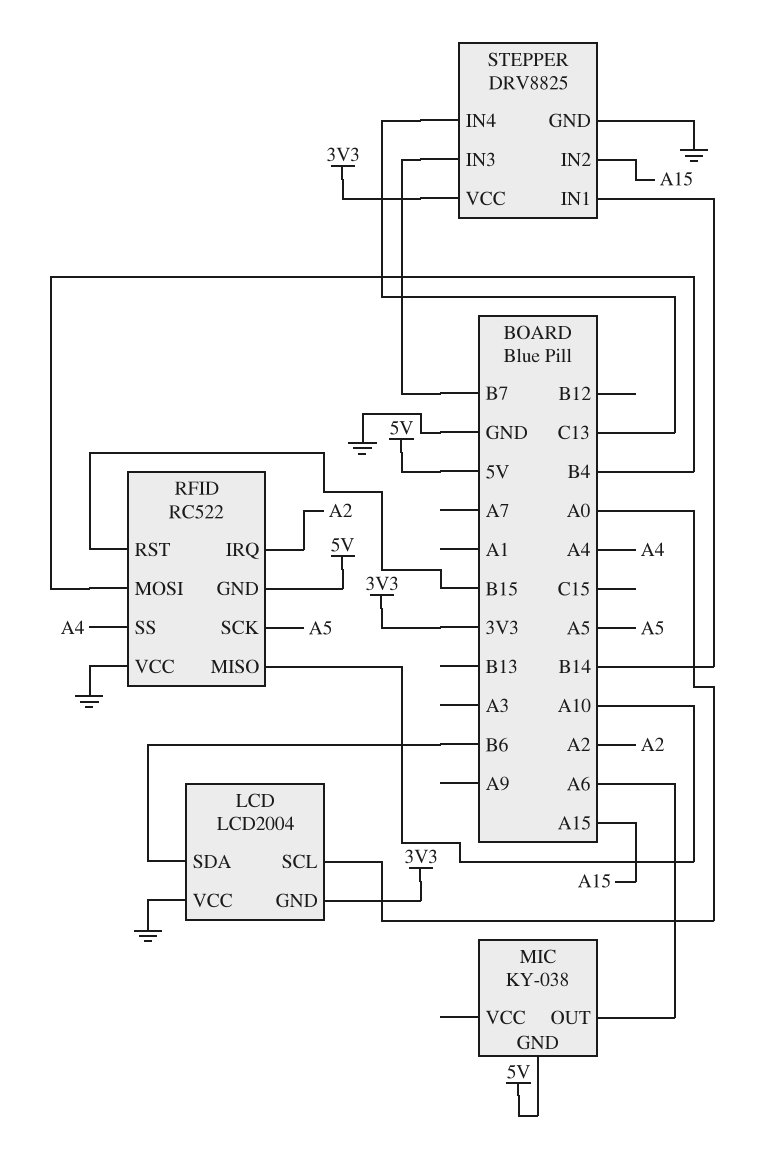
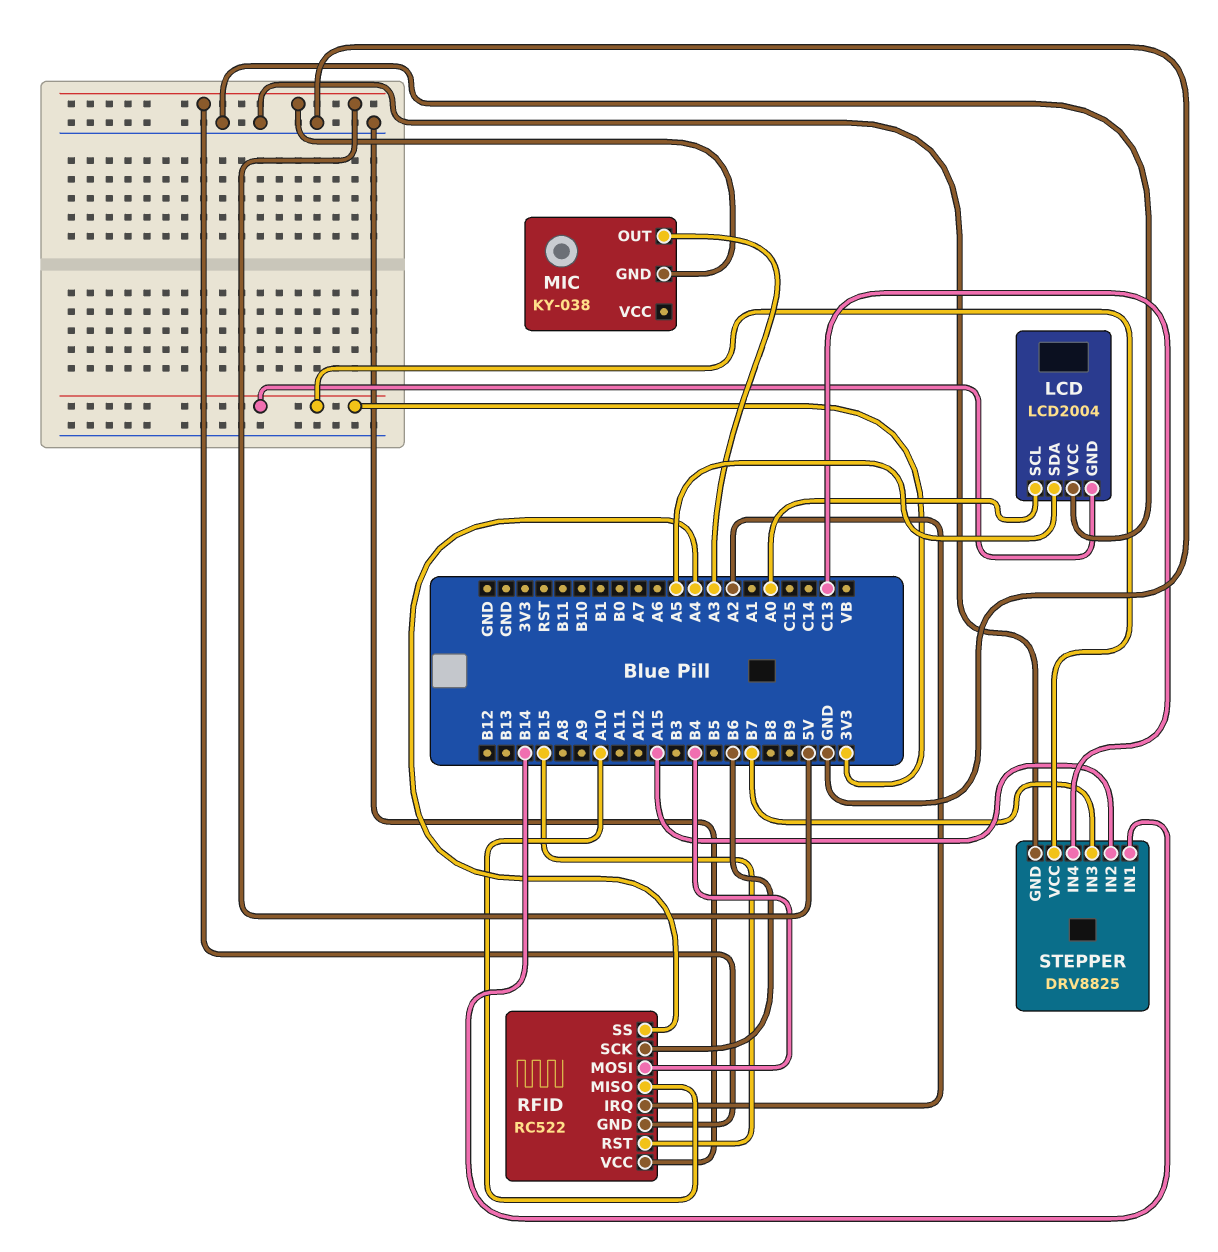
LCD pin SDA: B6 -> A5
MIC pin OUT: A6 -> A3
RFID pin SCK: A5 -> B6

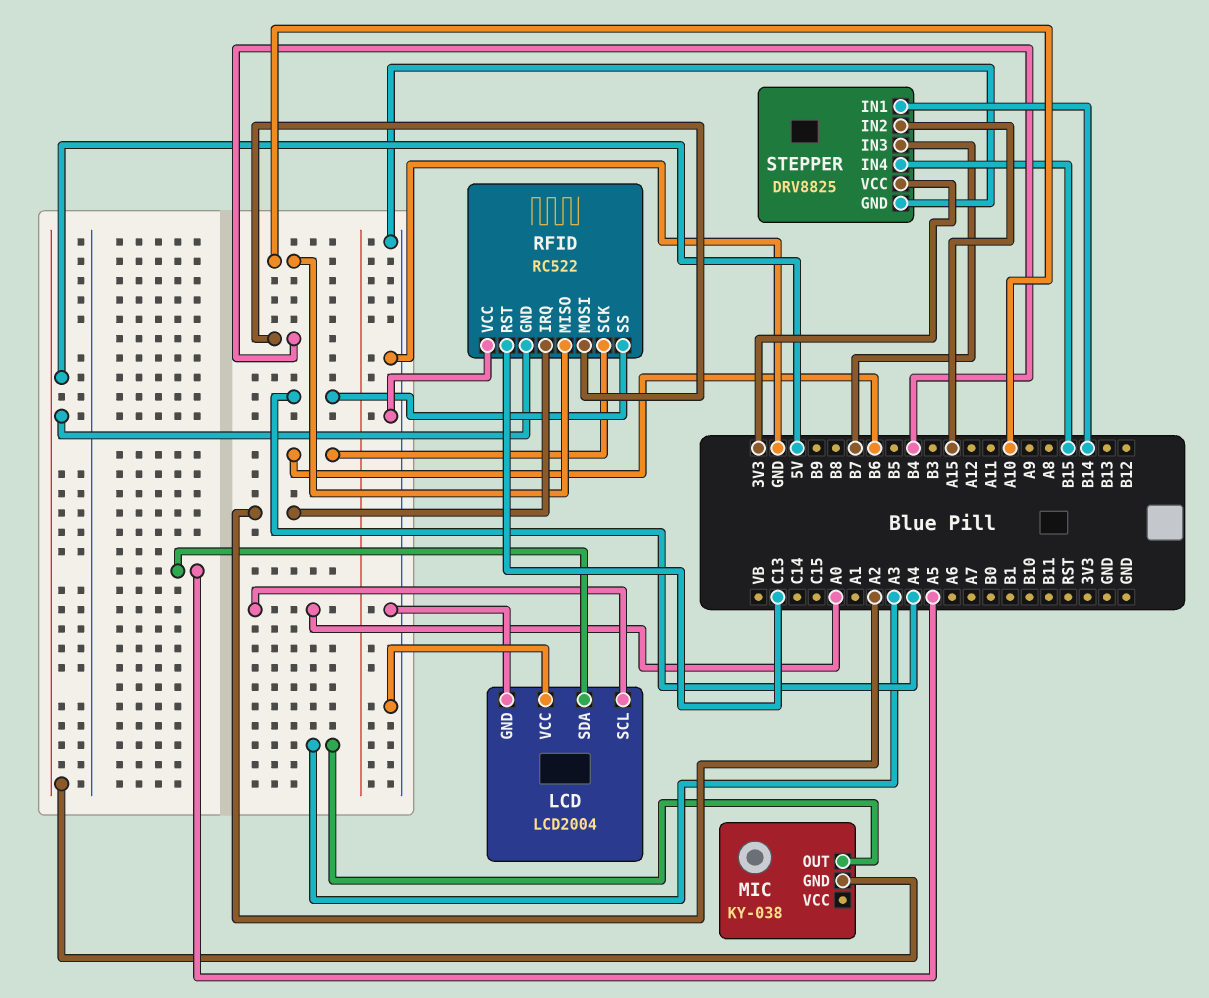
LCD pin GND: 3V3 -> GND
RFID pin RST: B15 -> C13
STEPPER pin IN4: C13 -> B15

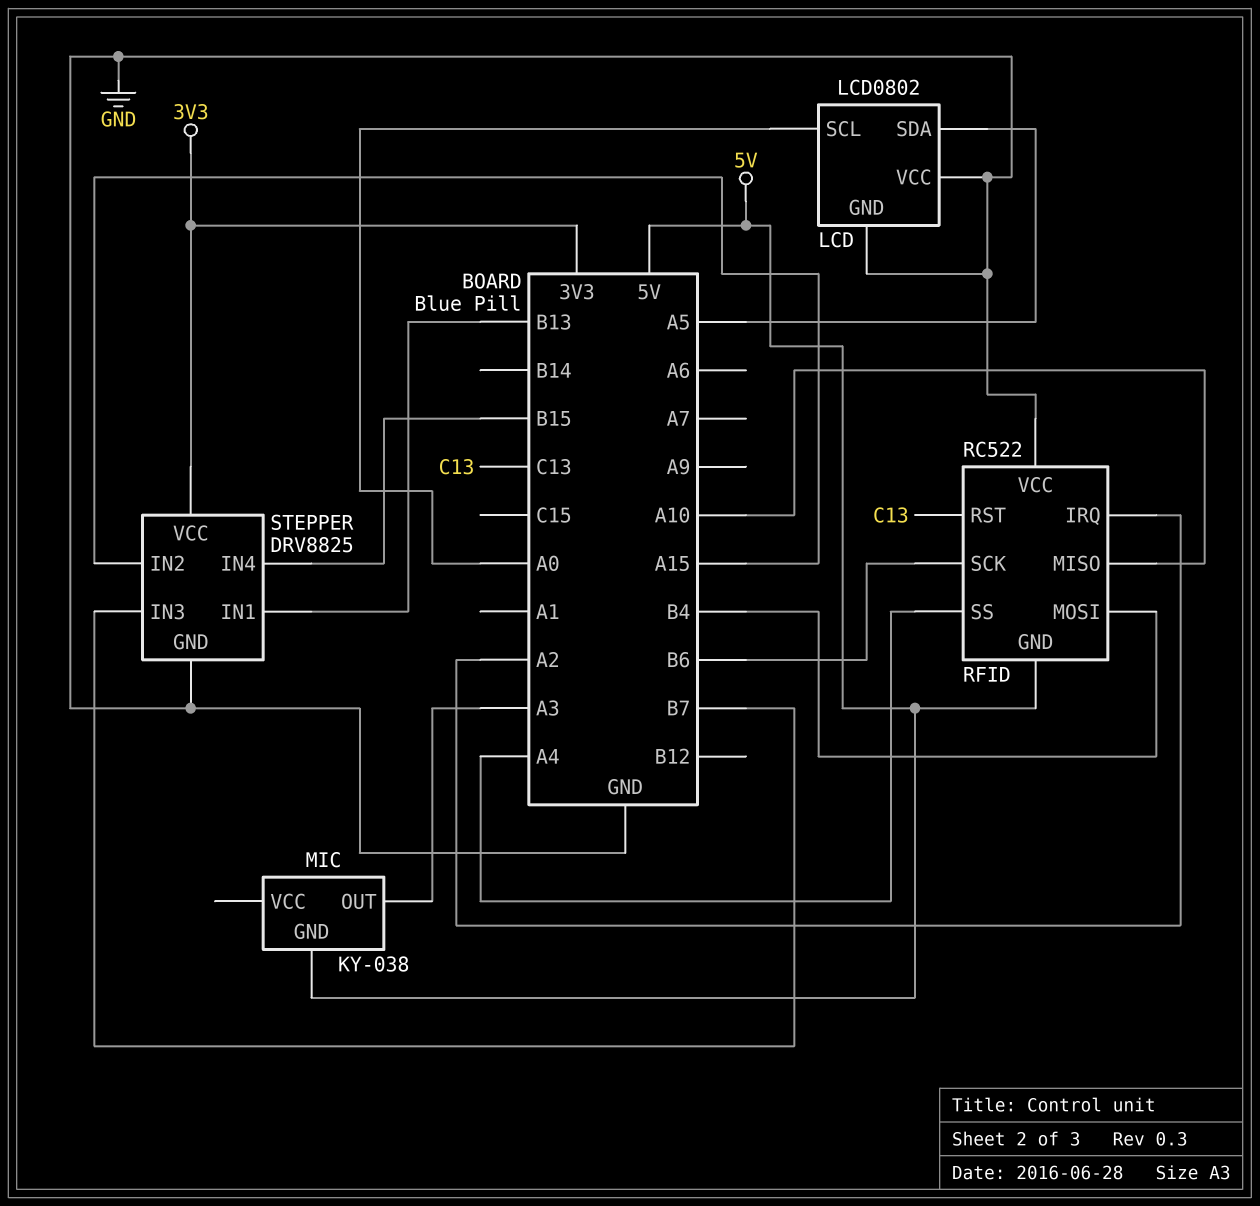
LCD: LCD2004 -> LCD0802
STEPPER pin IN1: B14 -> B13

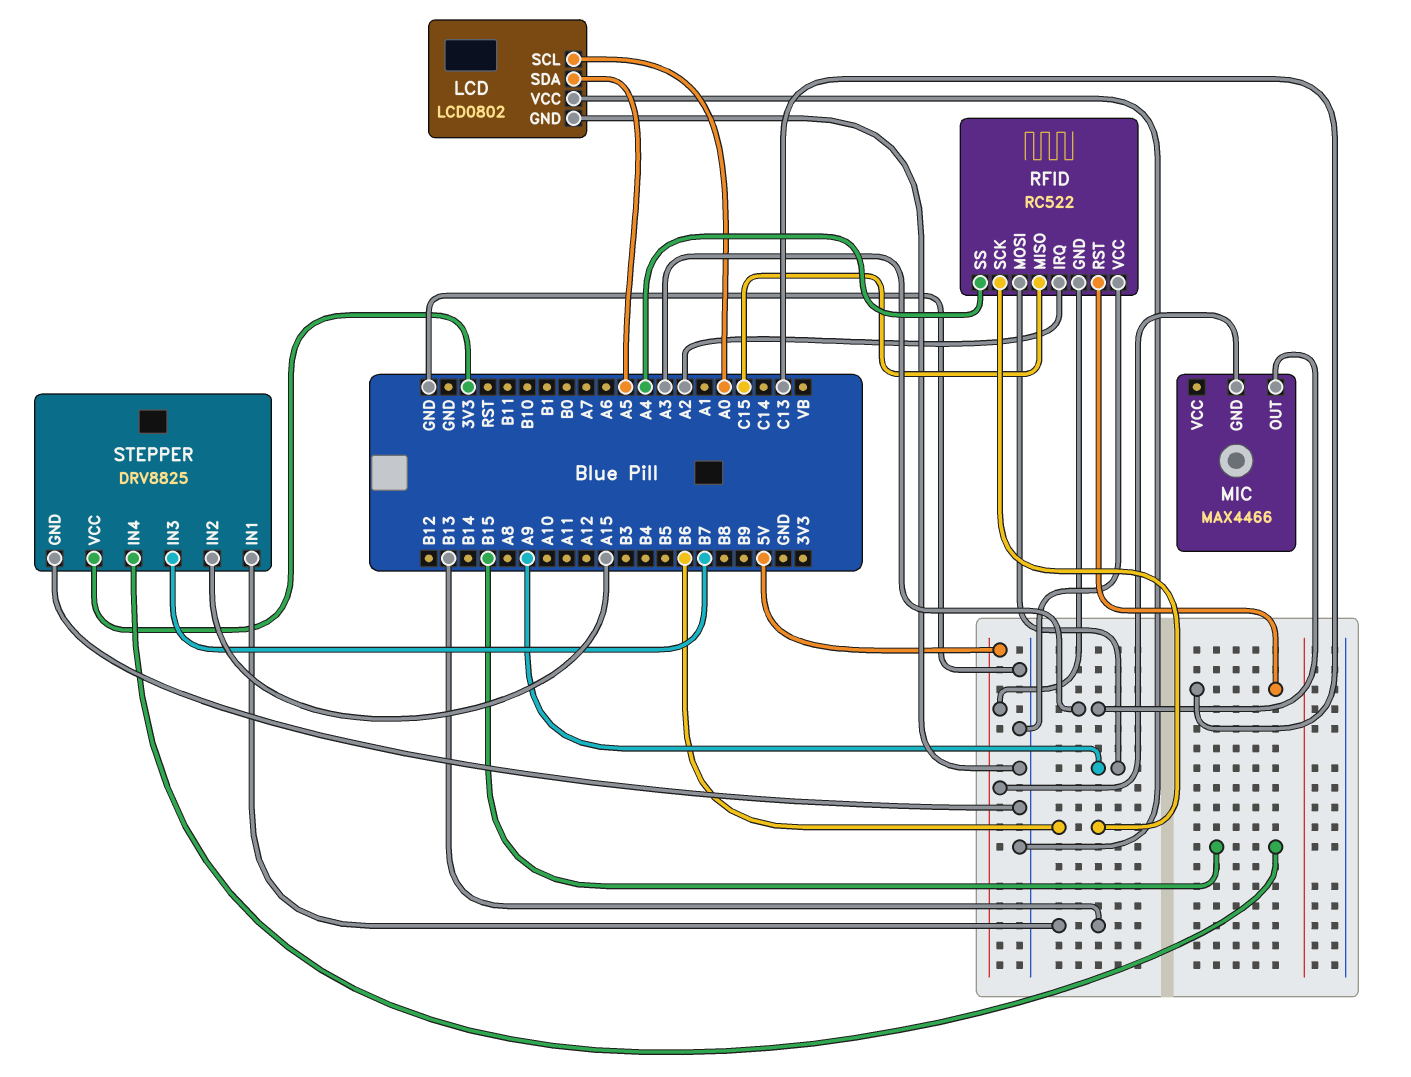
MIC: KY-038 -> MAX4466
RFID pin MISO: A10 -> C15
RFID pin MOSI: B4 -> A9

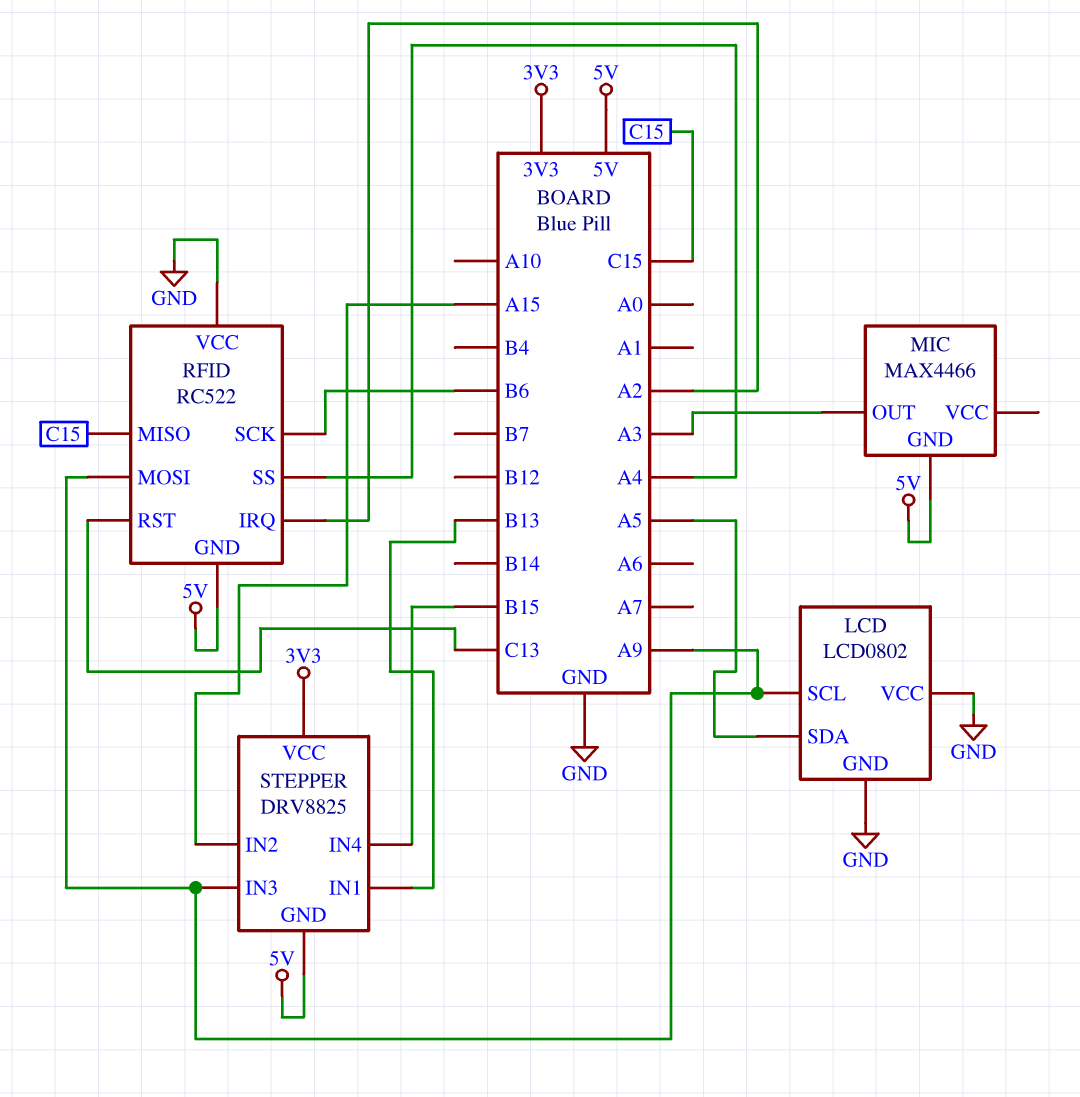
LCD pin SCL: A0 -> A9
STEPPER pin GND: GND -> 5V
STEPPER pin IN3: B7 -> A9

